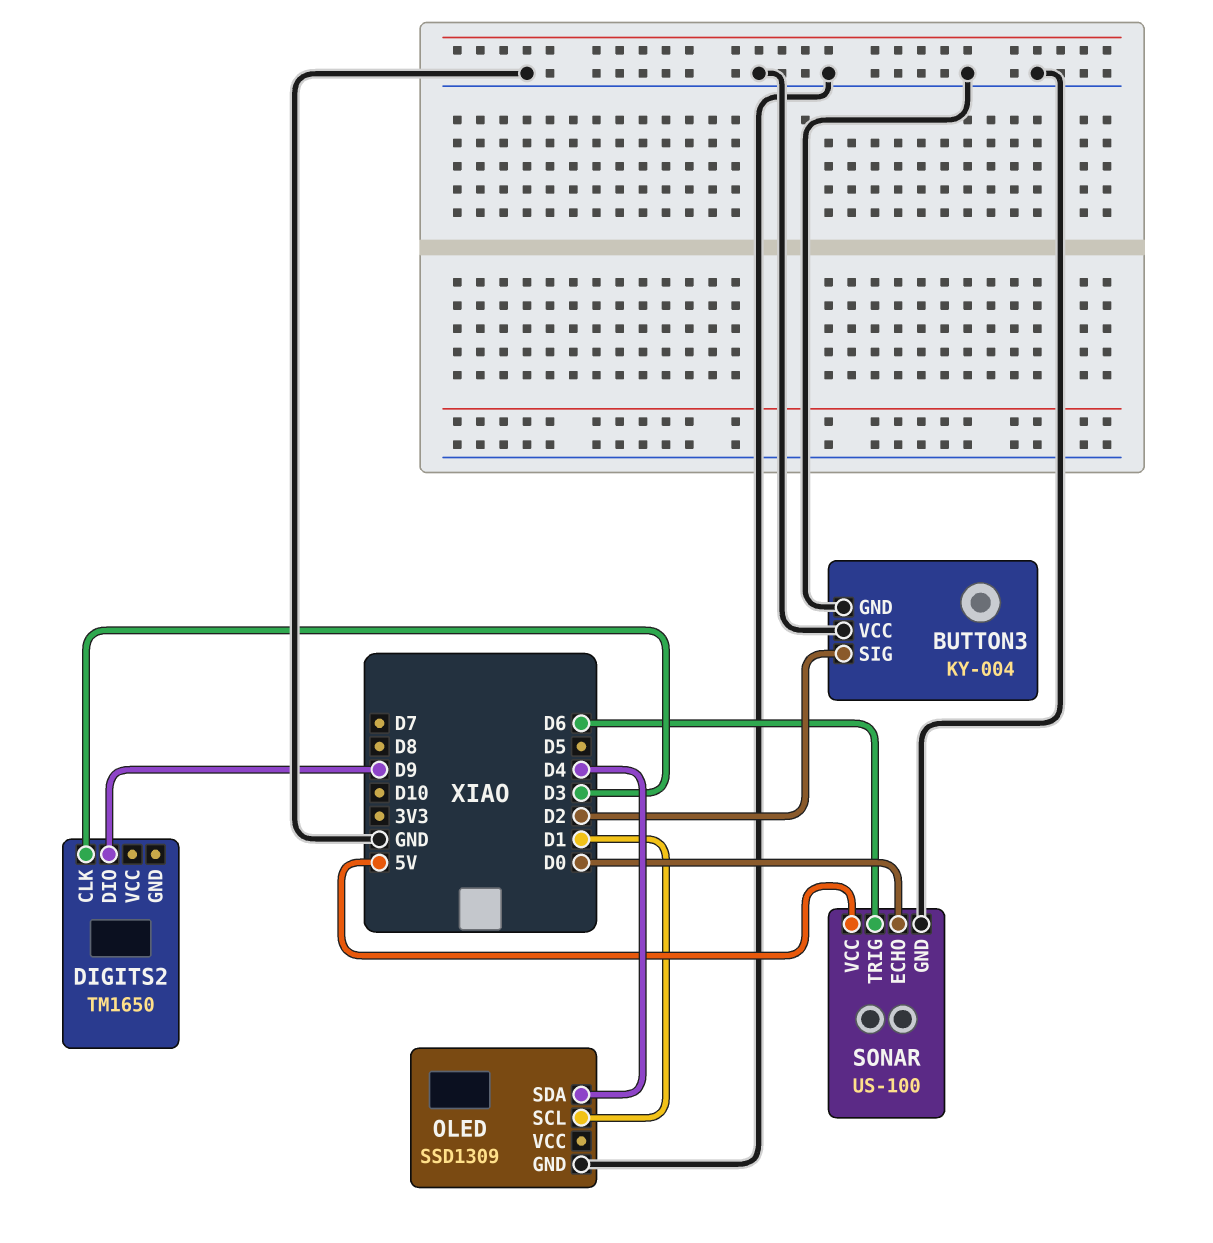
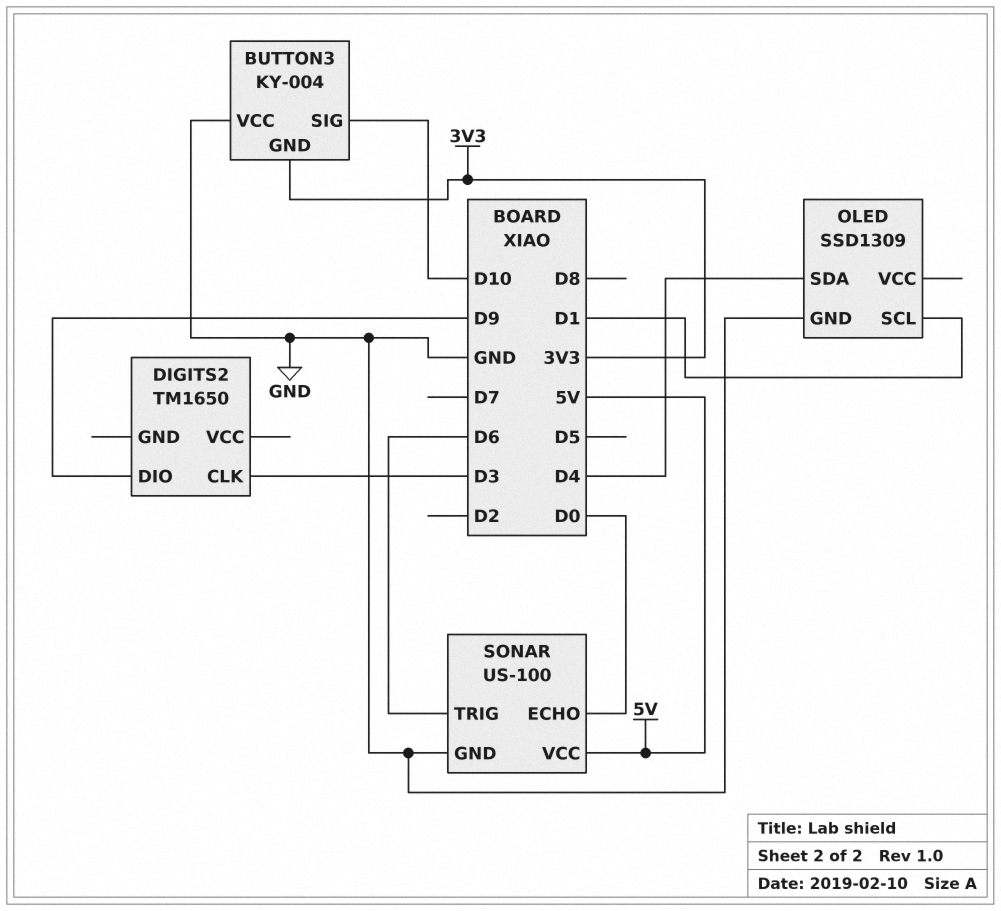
BUTTON3 pin GND: GND -> 3V3
BUTTON3 pin SIG: D2 -> D10

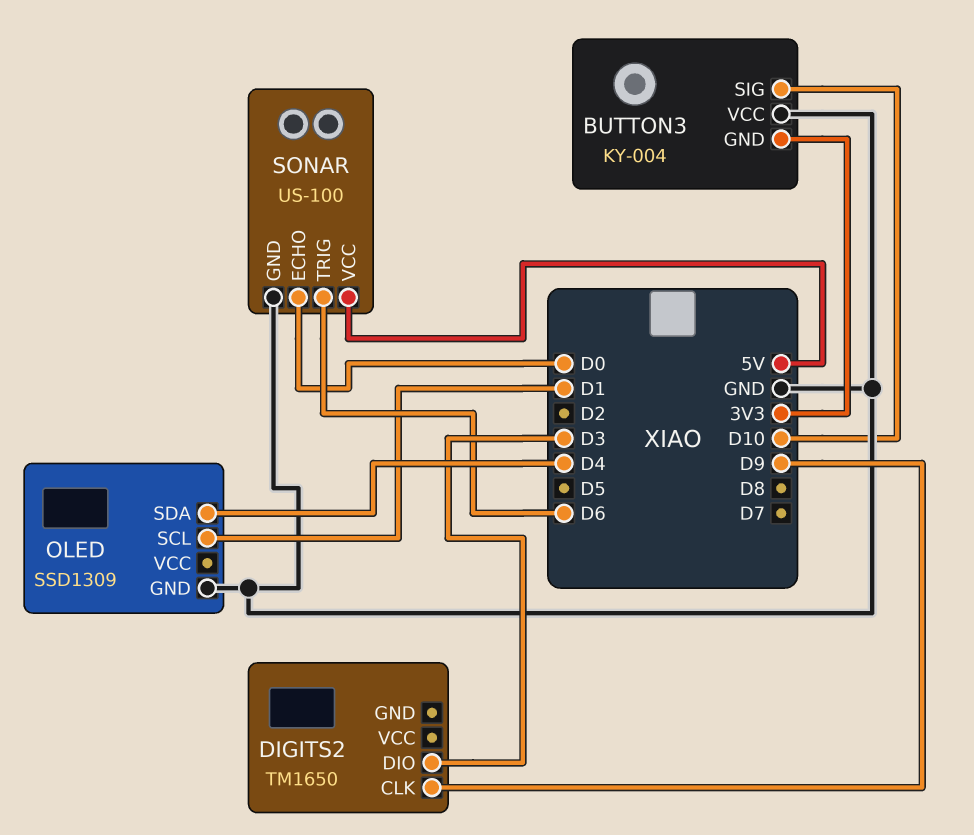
DIGITS2 pin CLK: D3 -> D9
DIGITS2 pin DIO: D9 -> D3

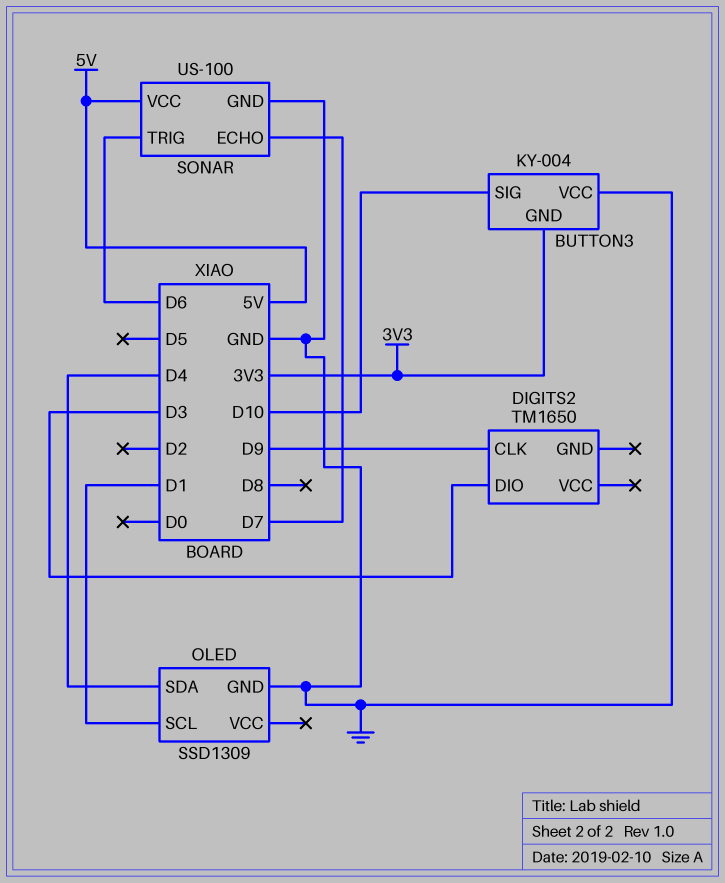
SONAR pin ECHO: D0 -> D7

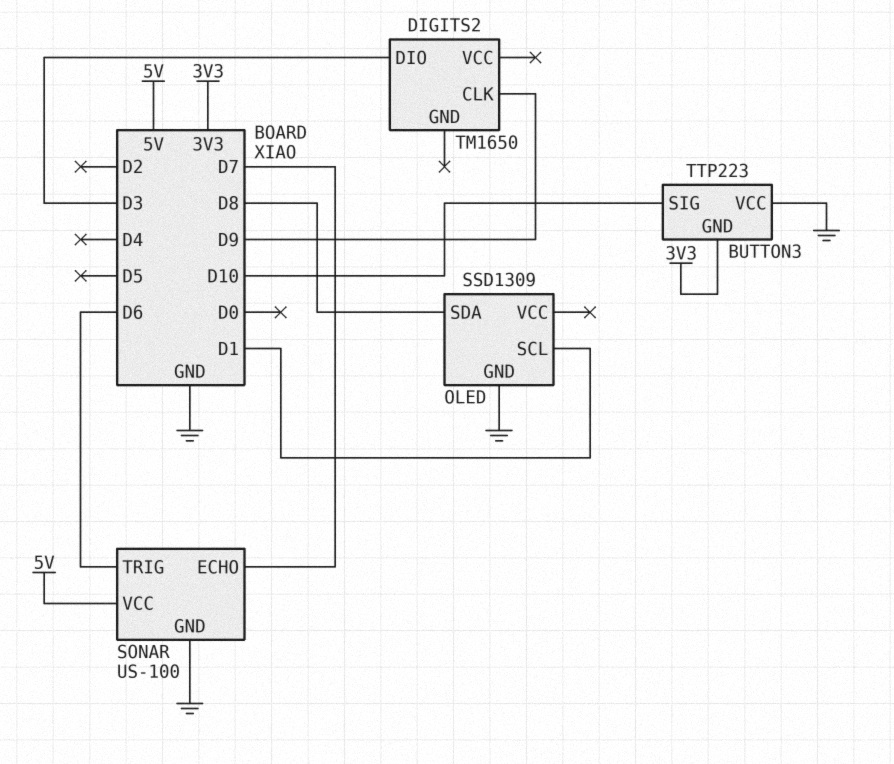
BUTTON3: KY-004 -> TTP223
OLED pin SDA: D4 -> D8

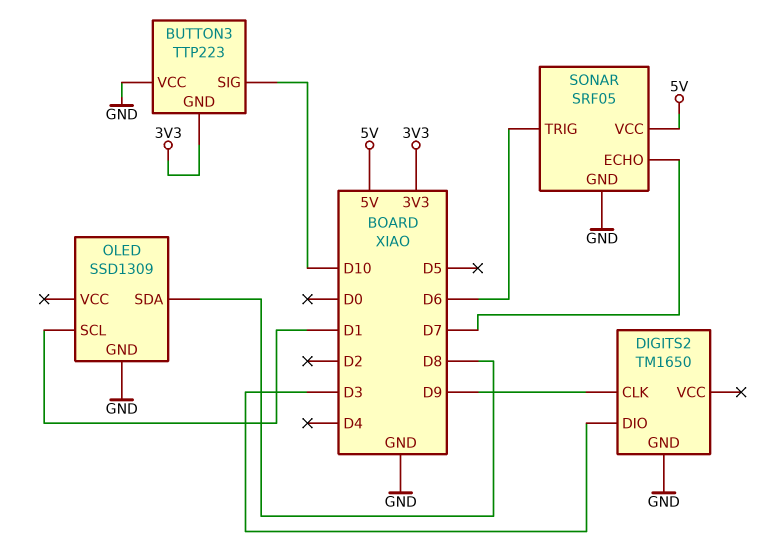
DIGITS2 pin GND: none -> GND
SONAR: US-100 -> SRF05

